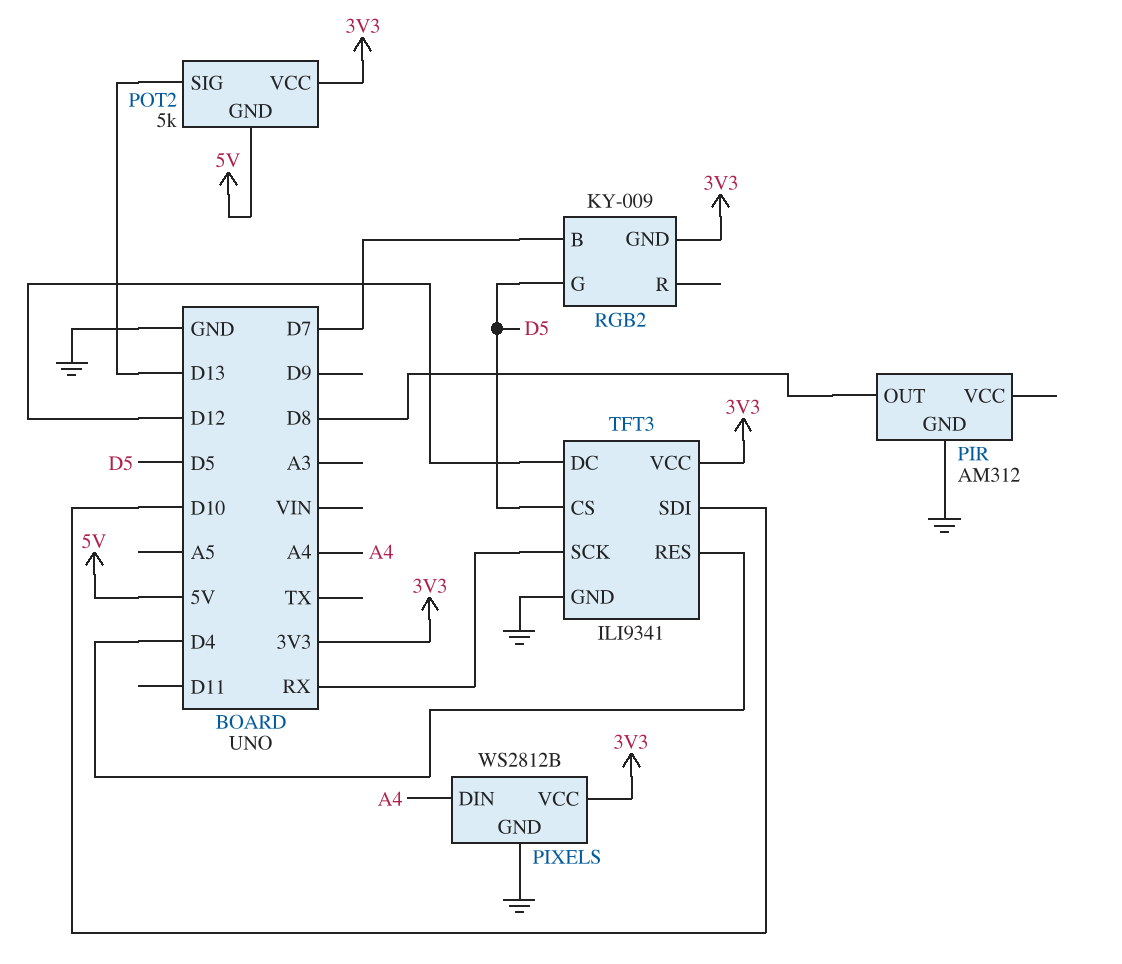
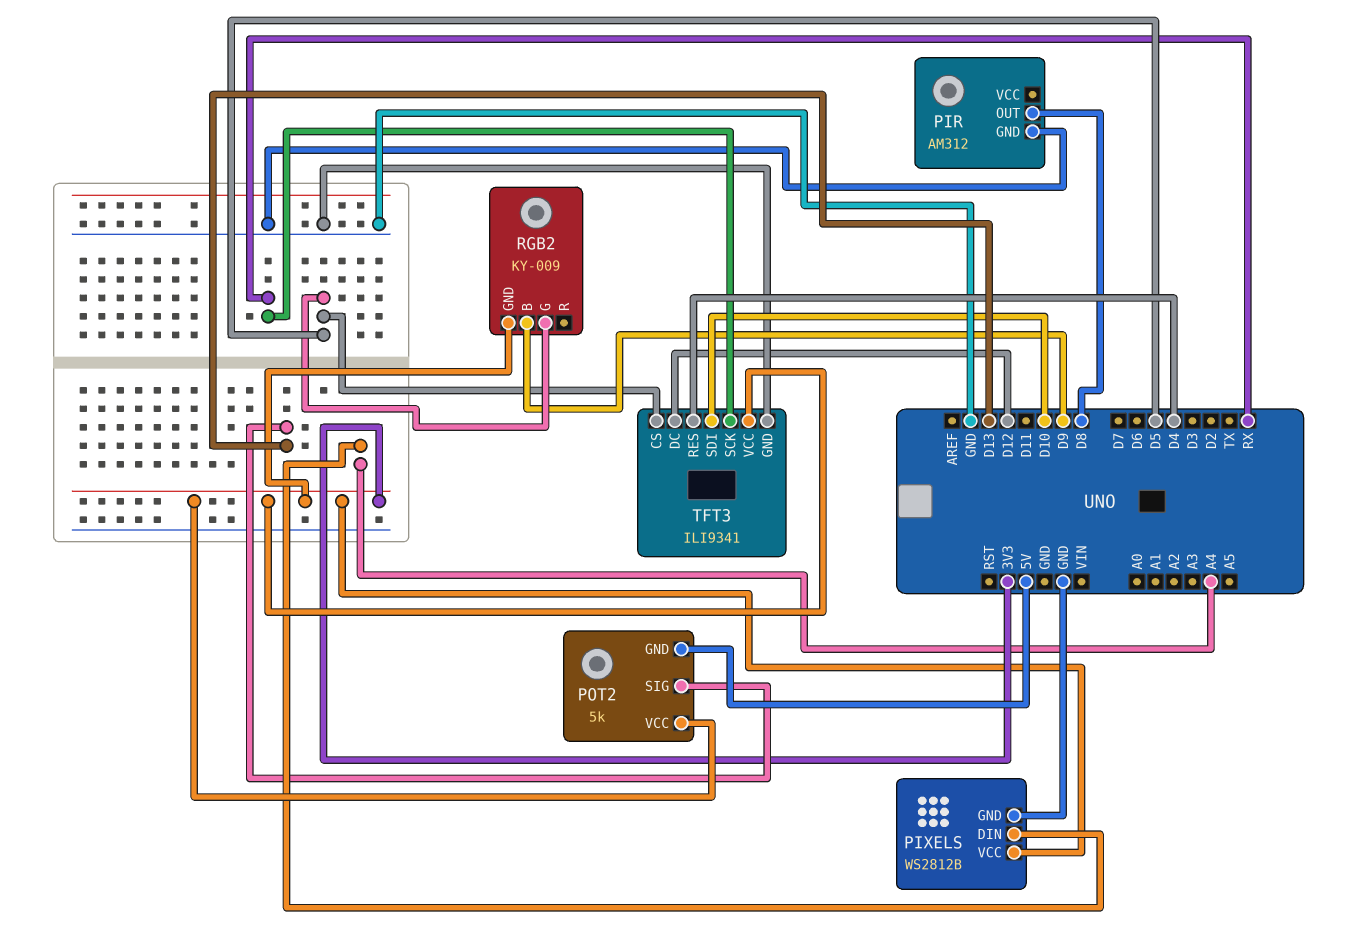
RGB2 pin B: D7 -> D9

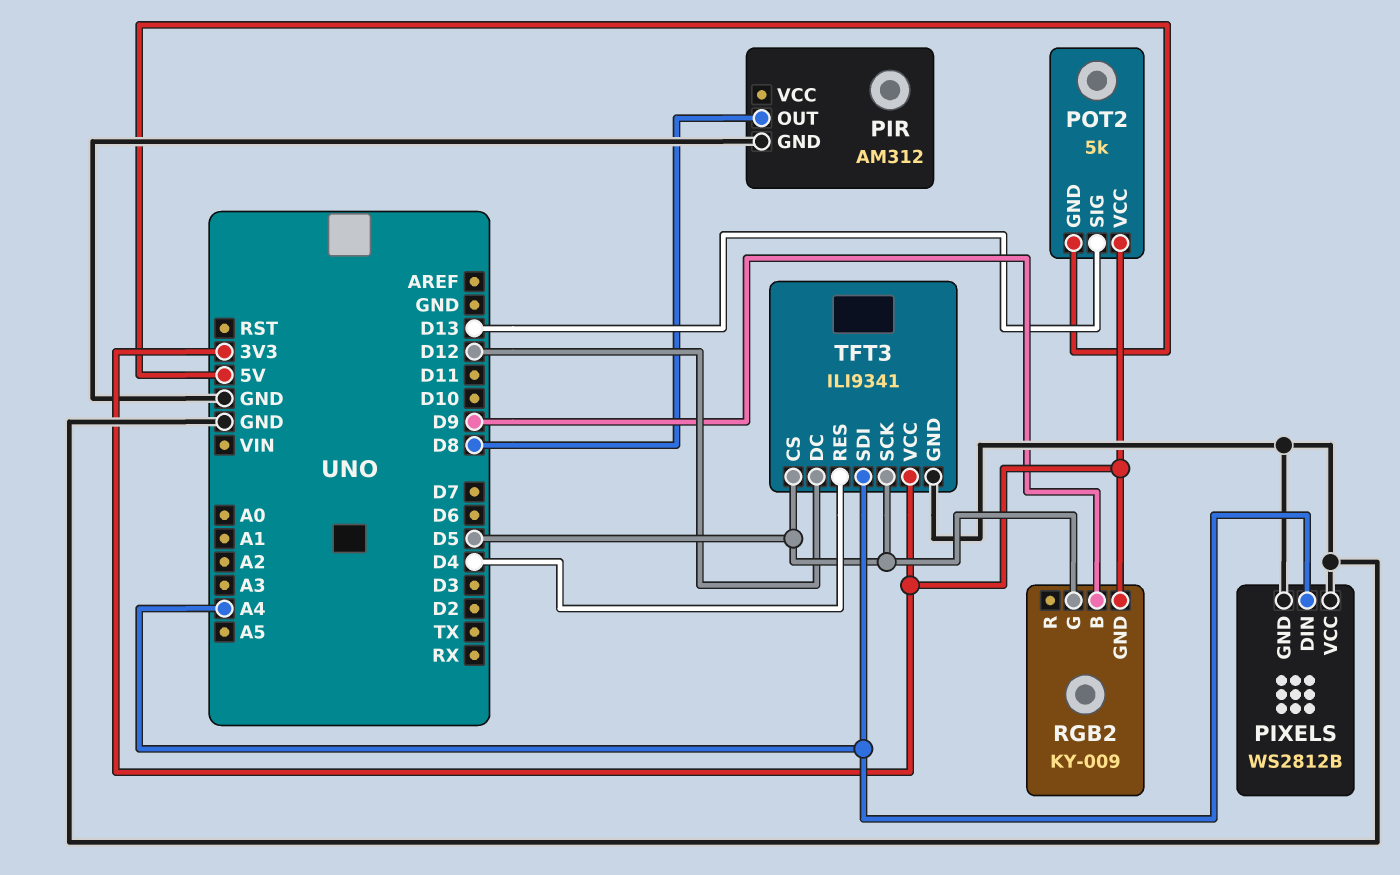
PIXELS pin VCC: 3V3 -> GND
TFT3 pin SCK: RX -> D5
TFT3 pin SDI: D10 -> A4

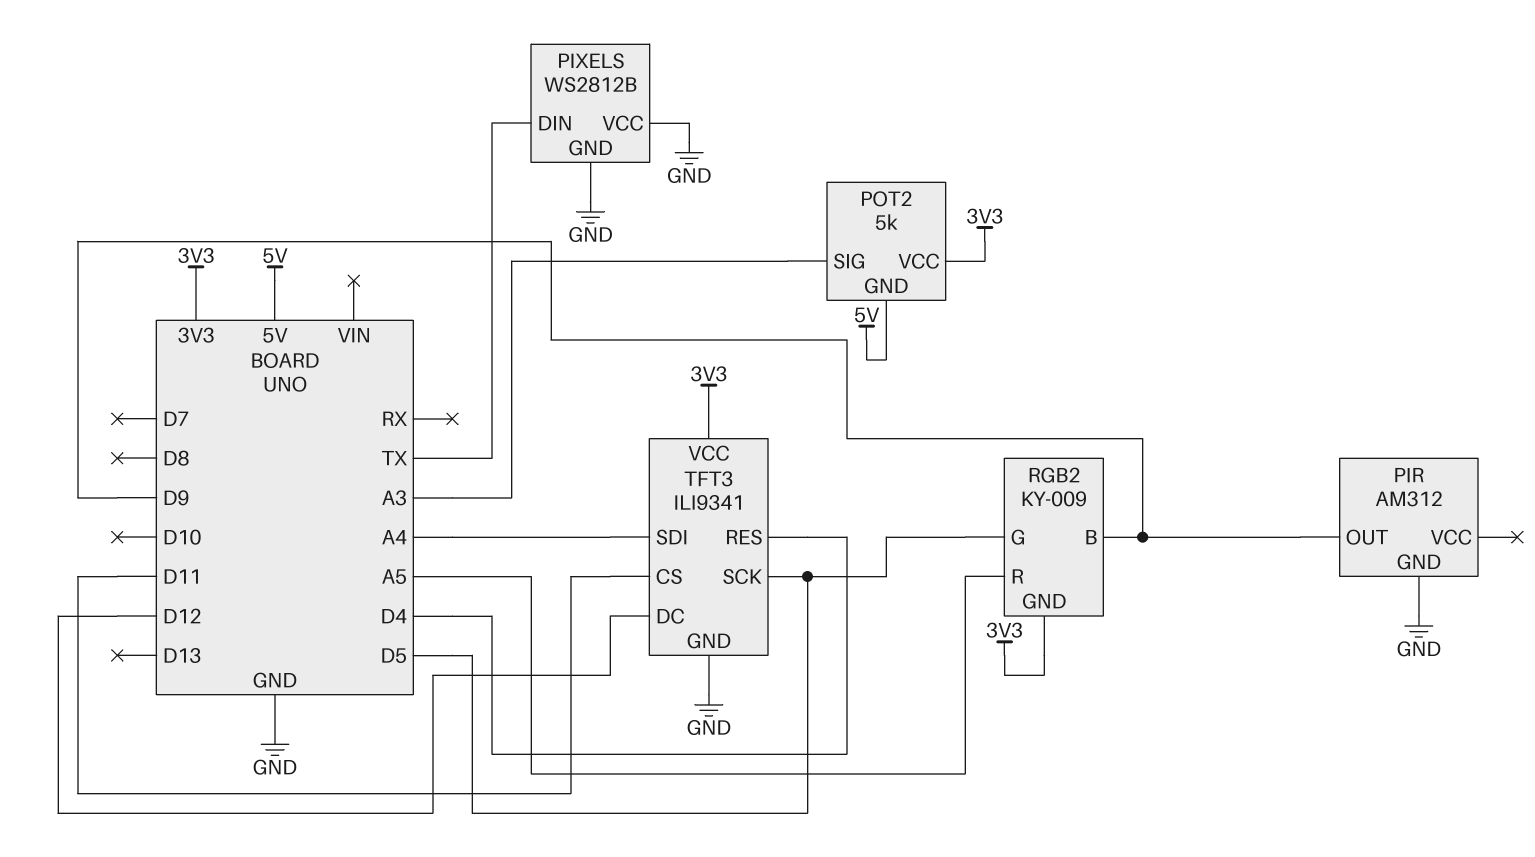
PIR pin OUT: D8 -> D9
PIXELS pin DIN: A4 -> TX
POT2 pin SIG: D13 -> A3
RGB2 pin R: none -> A5
TFT3 pin CS: D5 -> D11

